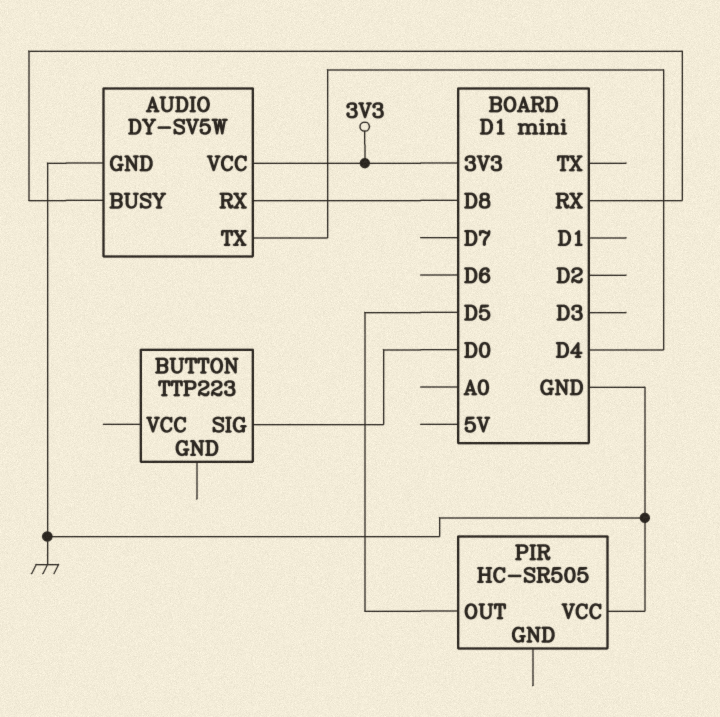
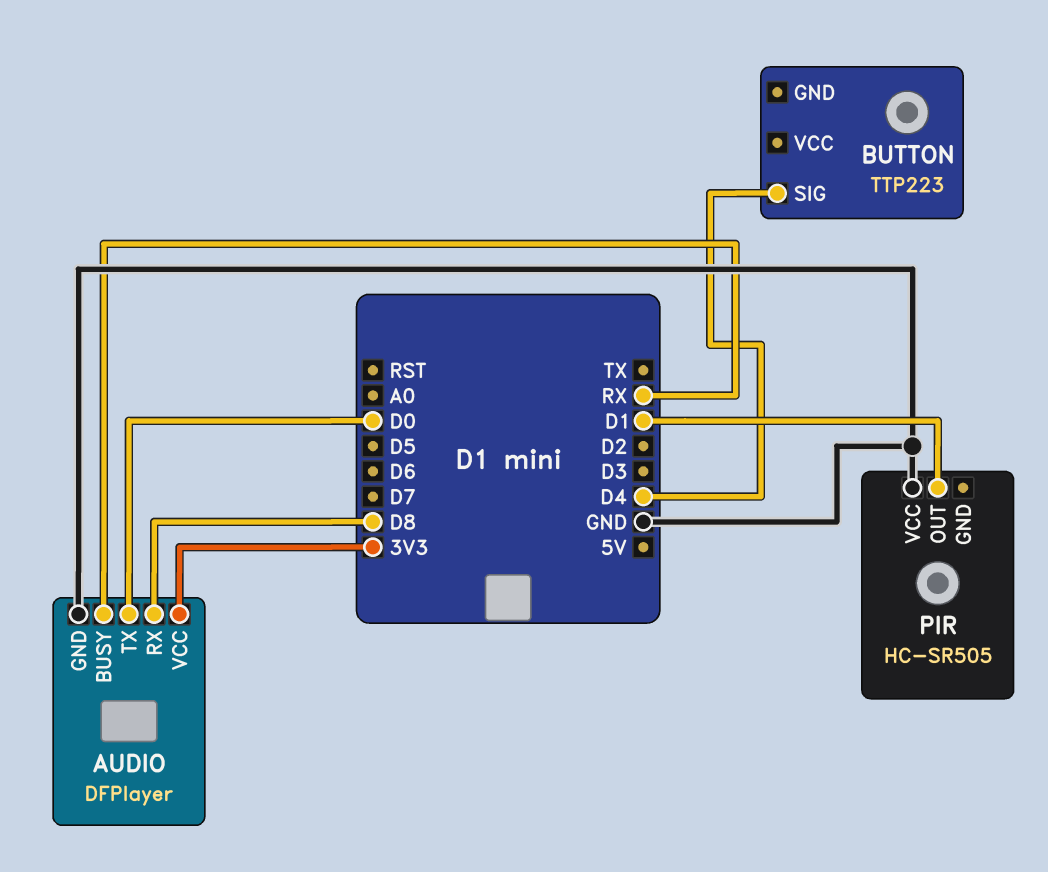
AUDIO: DY-SV5W -> DFPlayer
AUDIO pin TX: D4 -> D0
BUTTON pin SIG: D0 -> D4
PIR pin OUT: D5 -> D1

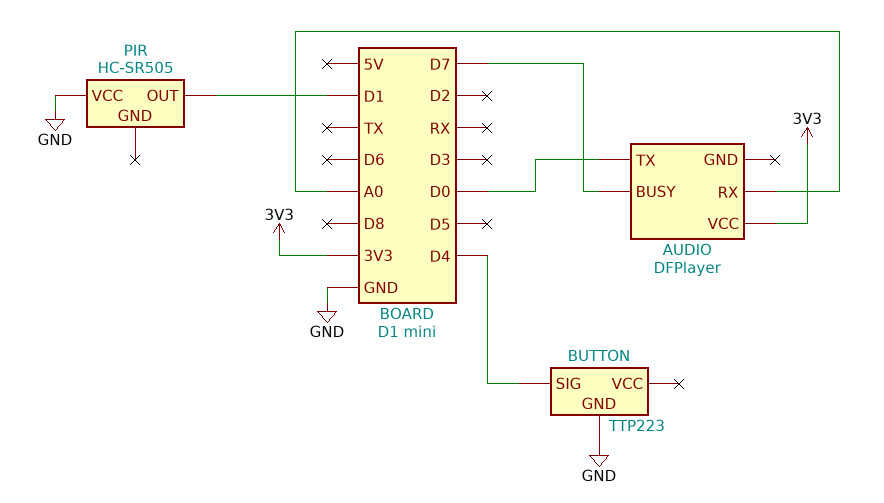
AUDIO pin BUSY: RX -> D7
AUDIO pin GND: GND -> none
AUDIO pin RX: D8 -> A0
BUTTON pin GND: none -> GND

